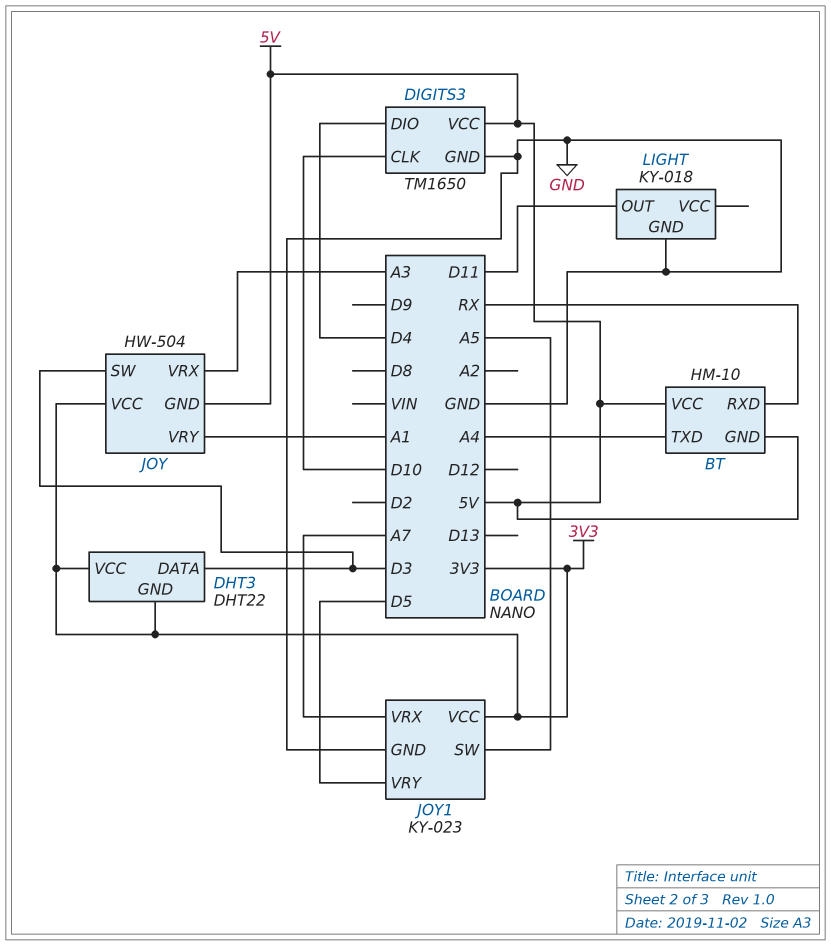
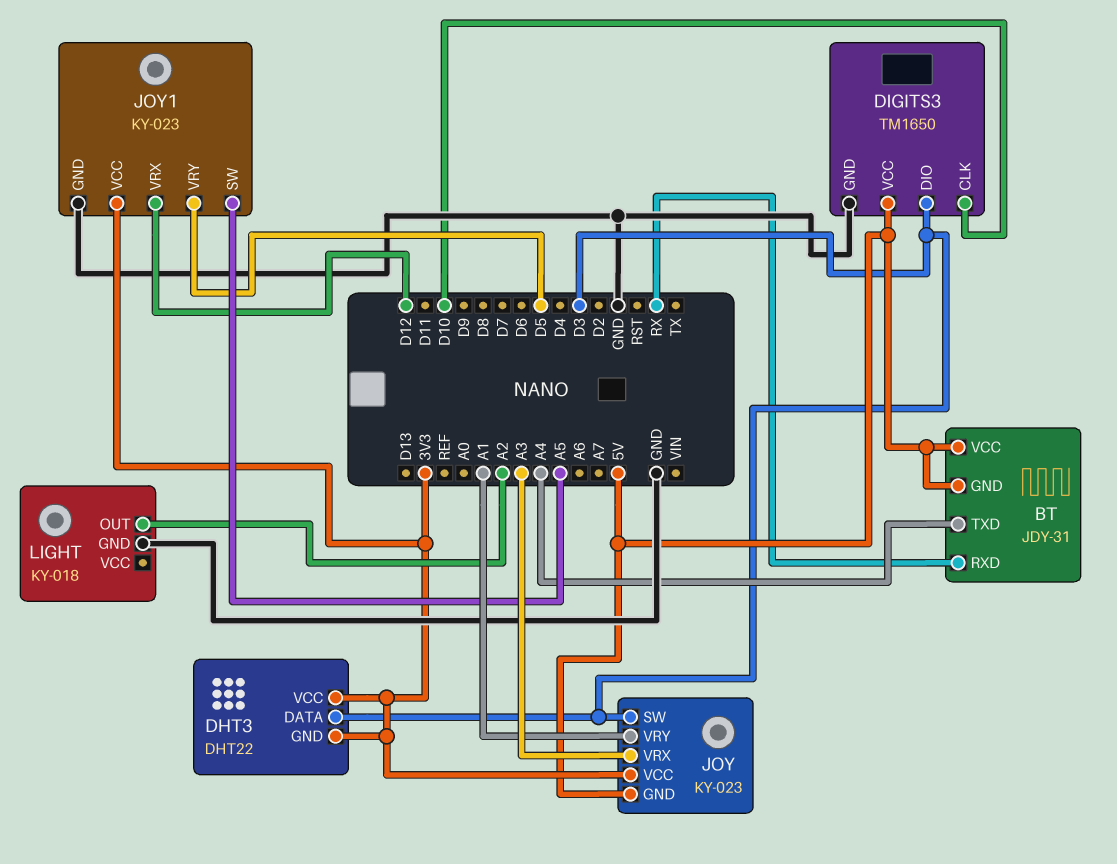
BT: HM-10 -> JDY-31
DIGITS3 pin DIO: D4 -> D3
JOY: HW-504 -> KY-023
JOY1 pin VRX: A7 -> D12
LIGHT pin OUT: D11 -> A2

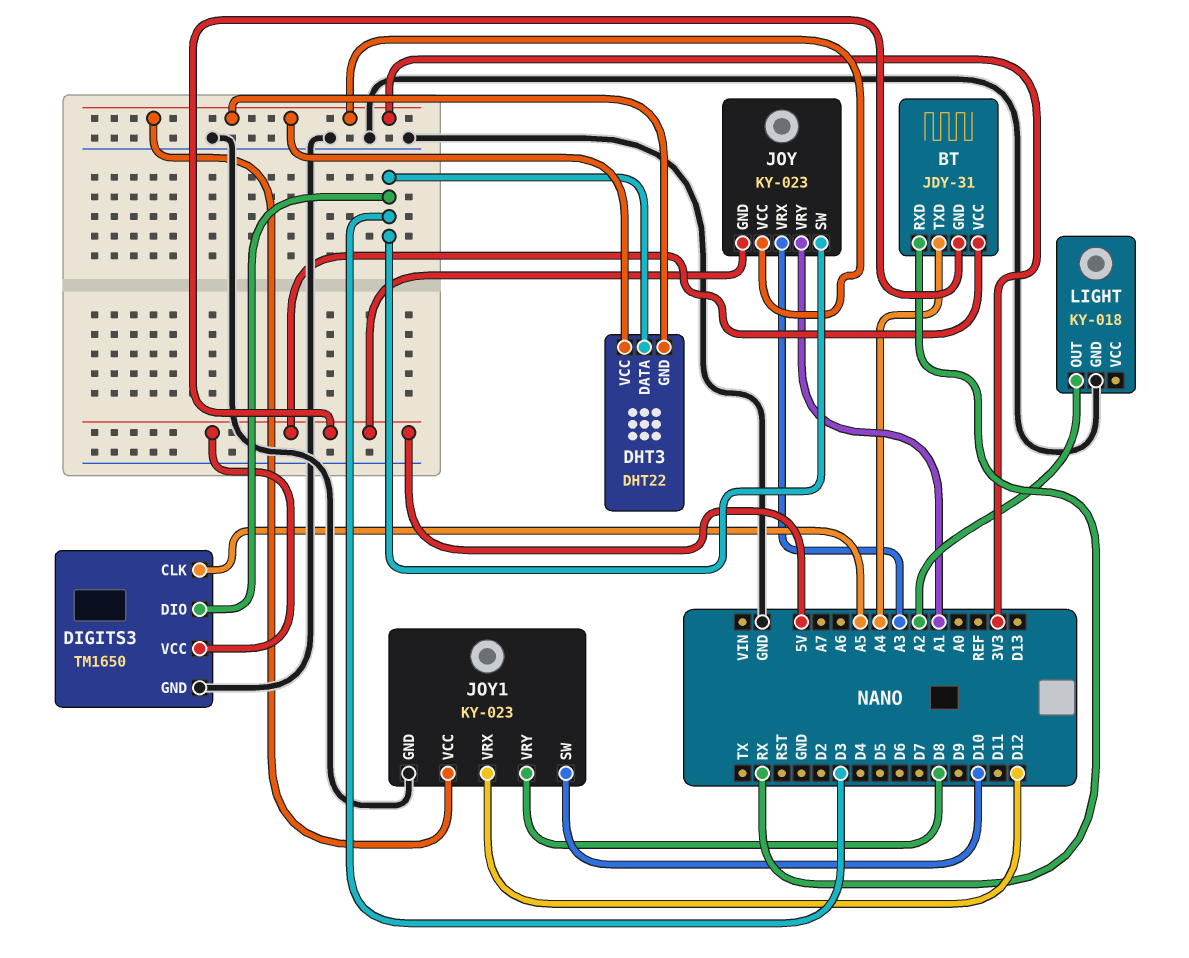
DIGITS3 pin CLK: D10 -> A5
JOY1 pin SW: A5 -> D10
JOY1 pin VRY: D5 -> D8

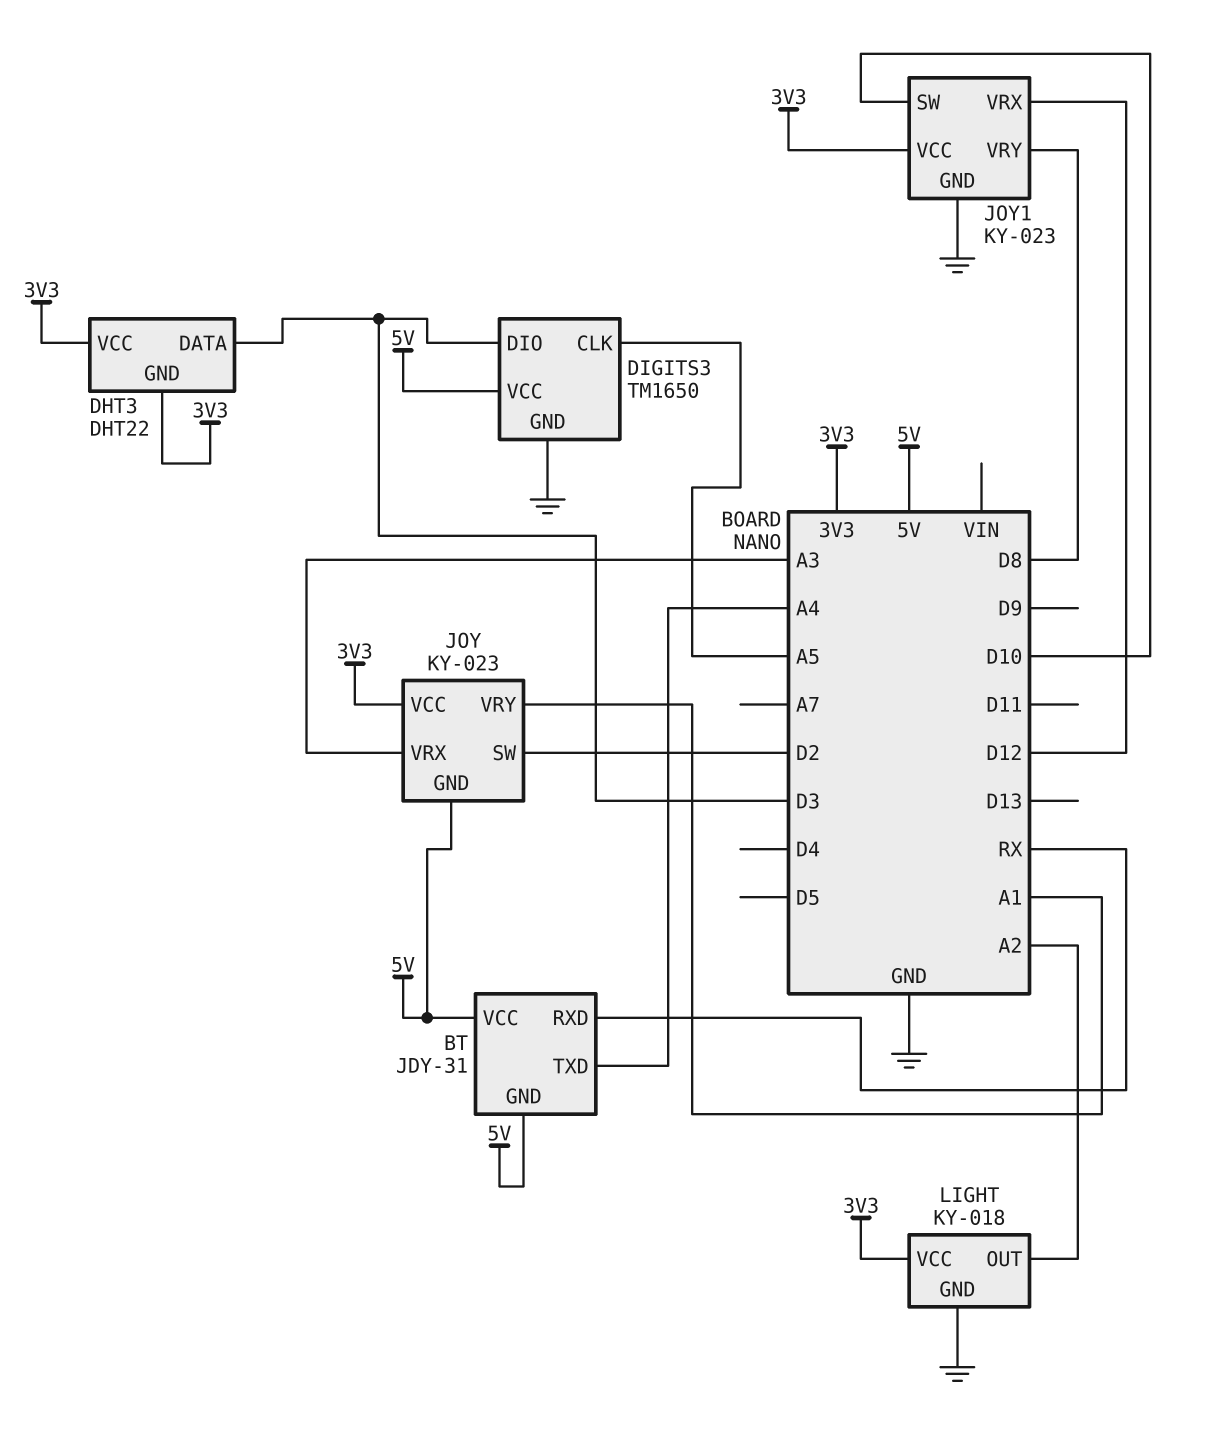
JOY pin SW: D3 -> D2
LIGHT pin VCC: none -> 3V3

